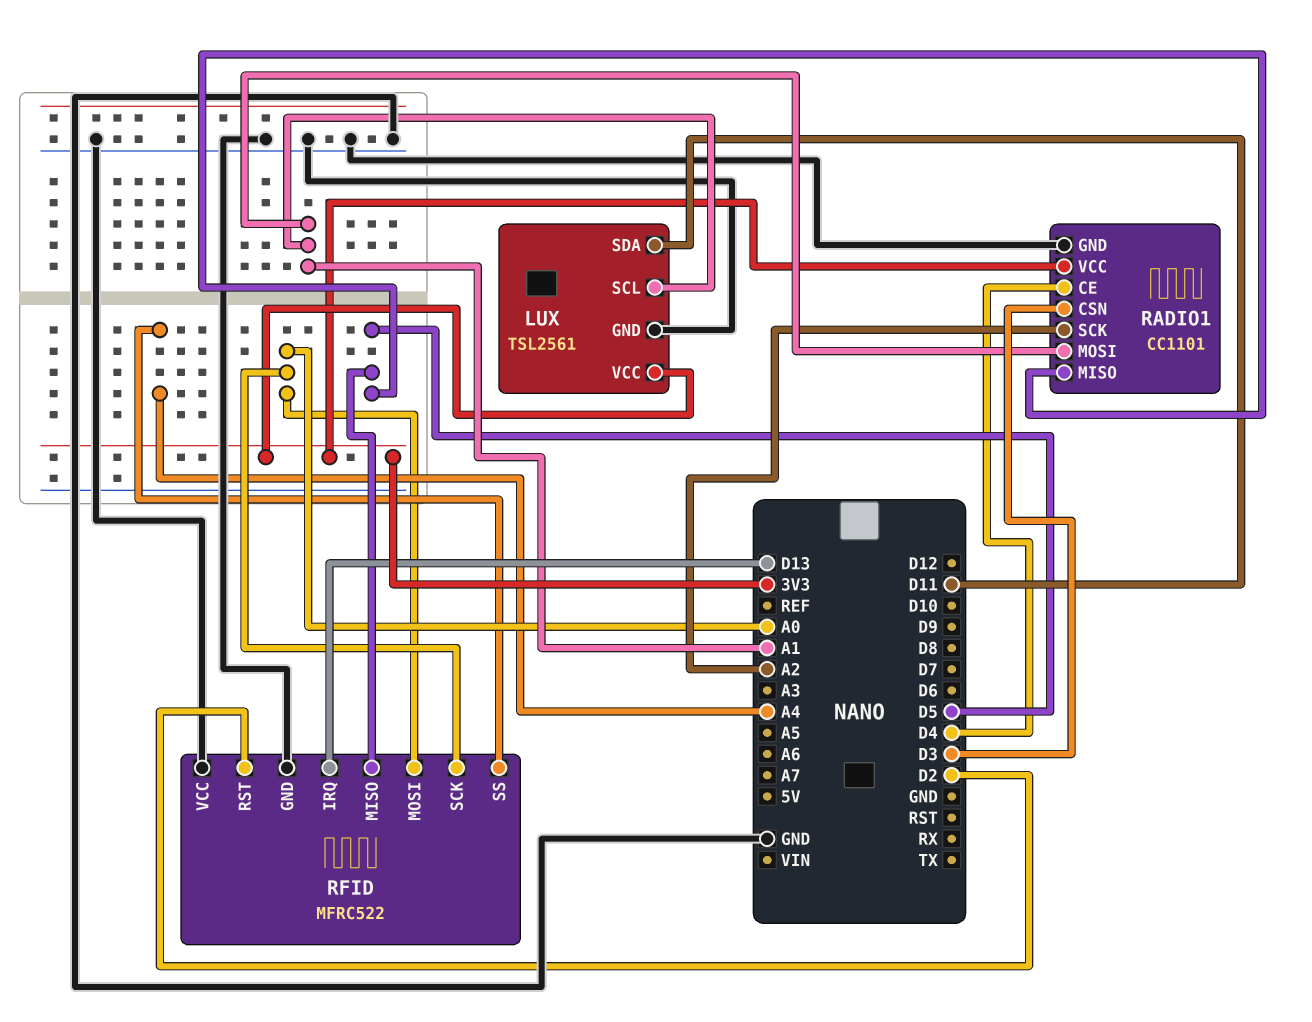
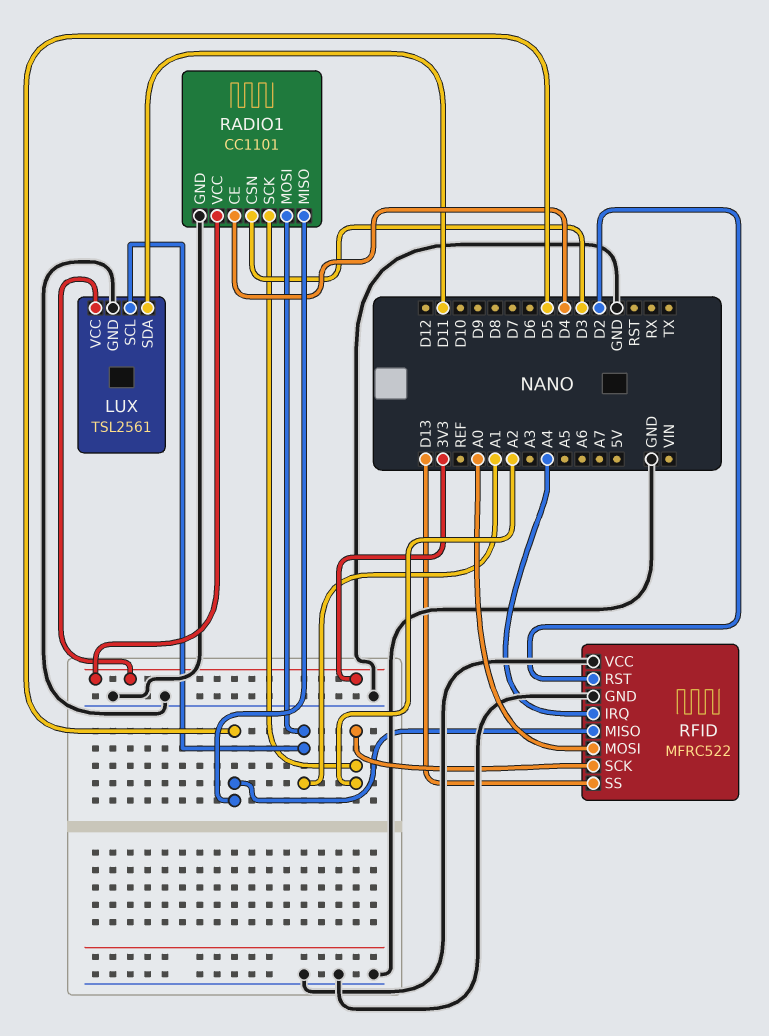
RFID pin IRQ: D13 -> A4
RFID pin SCK: A0 -> A2
RFID pin SS: A4 -> D13

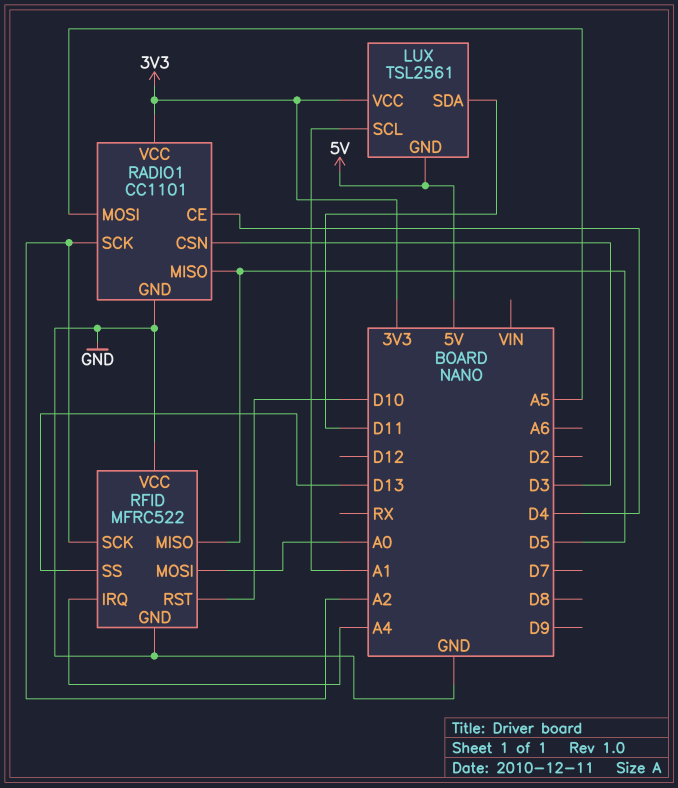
LUX pin GND: GND -> 5V
RADIO1 pin MOSI: A1 -> A5
RFID pin RST: D2 -> D10

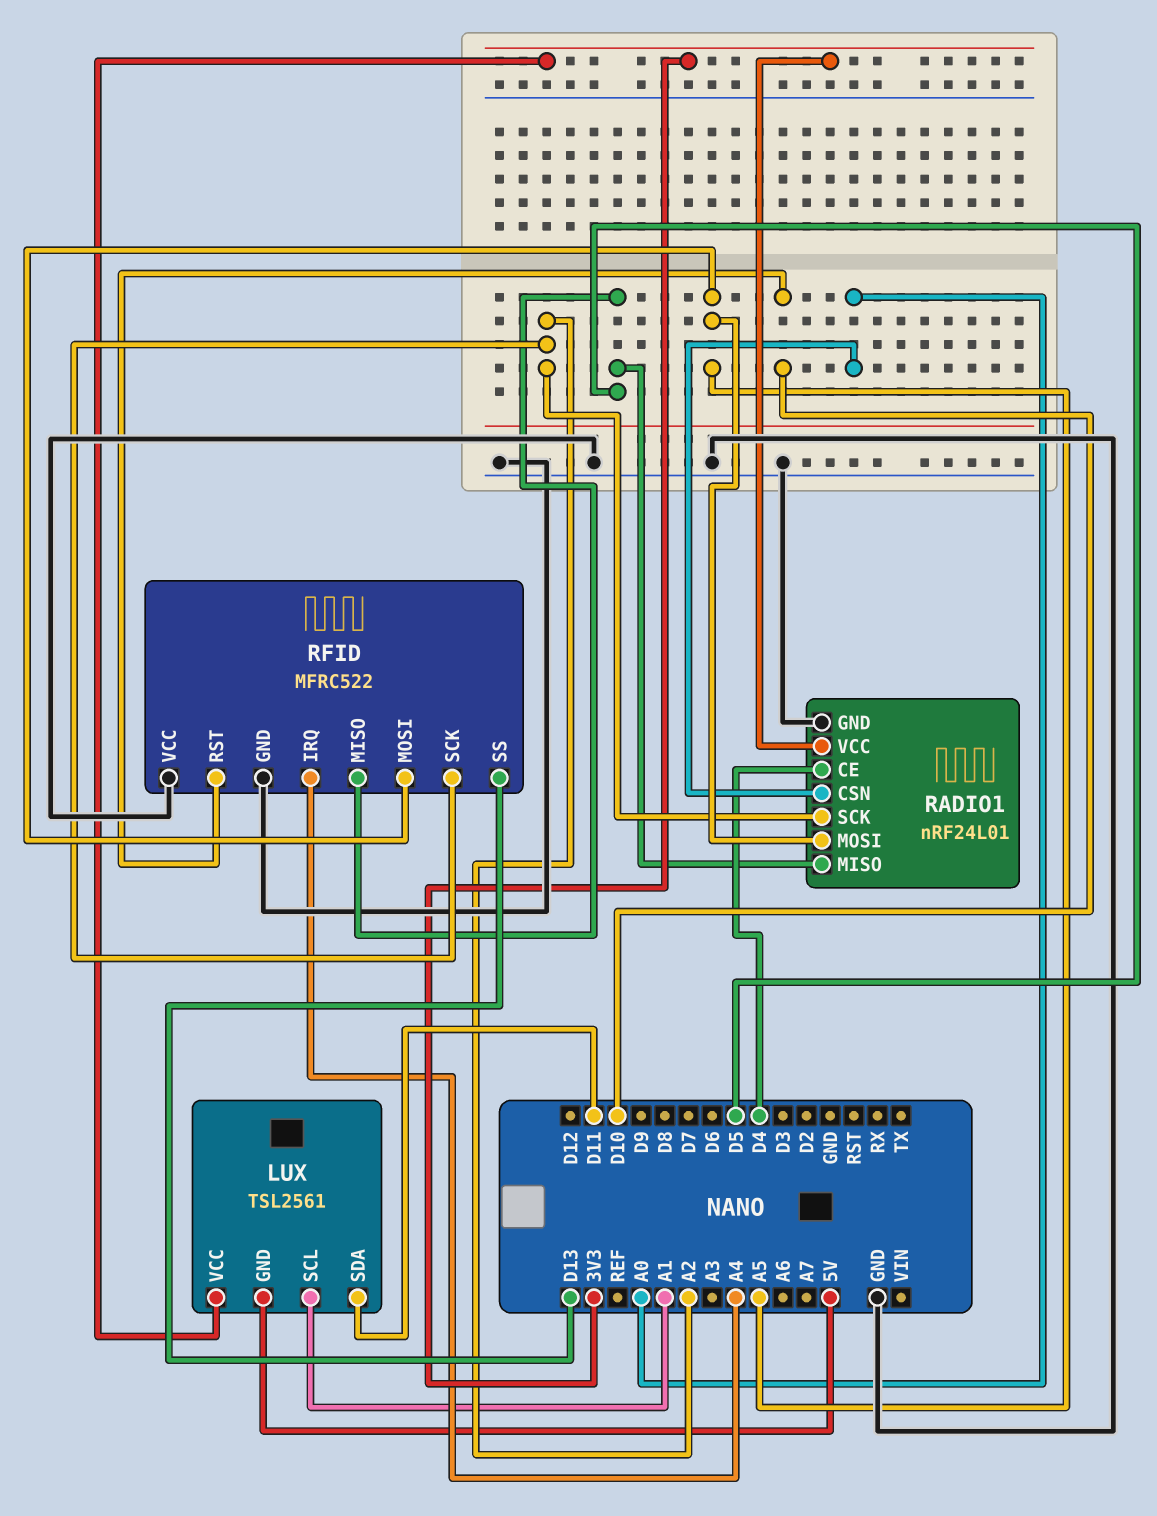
RADIO1: CC1101 -> nRF24L01
RADIO1 pin CSN: D3 -> A0
RFID pin MOSI: A0 -> A5

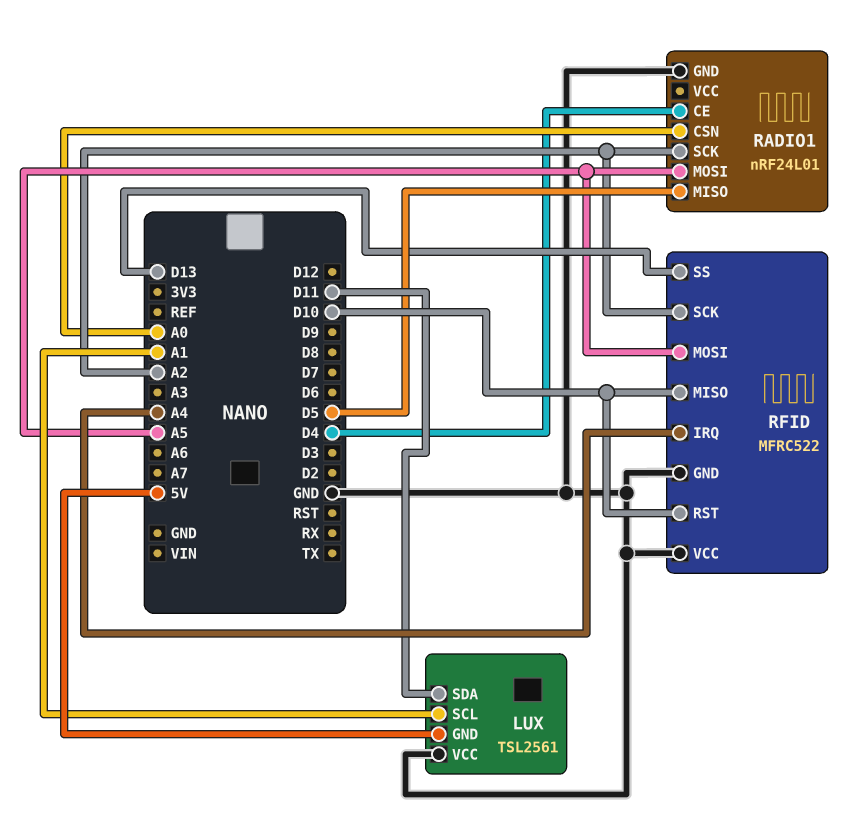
LUX pin VCC: 3V3 -> GND
RADIO1 pin VCC: 3V3 -> none
RFID pin MISO: D5 -> D10

